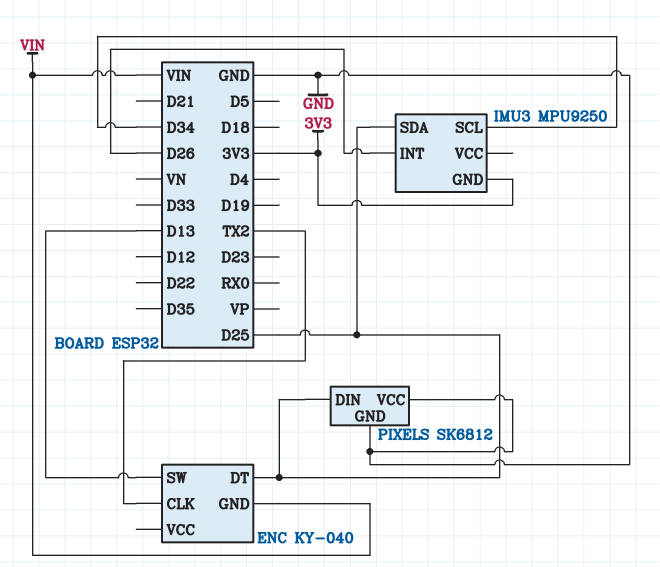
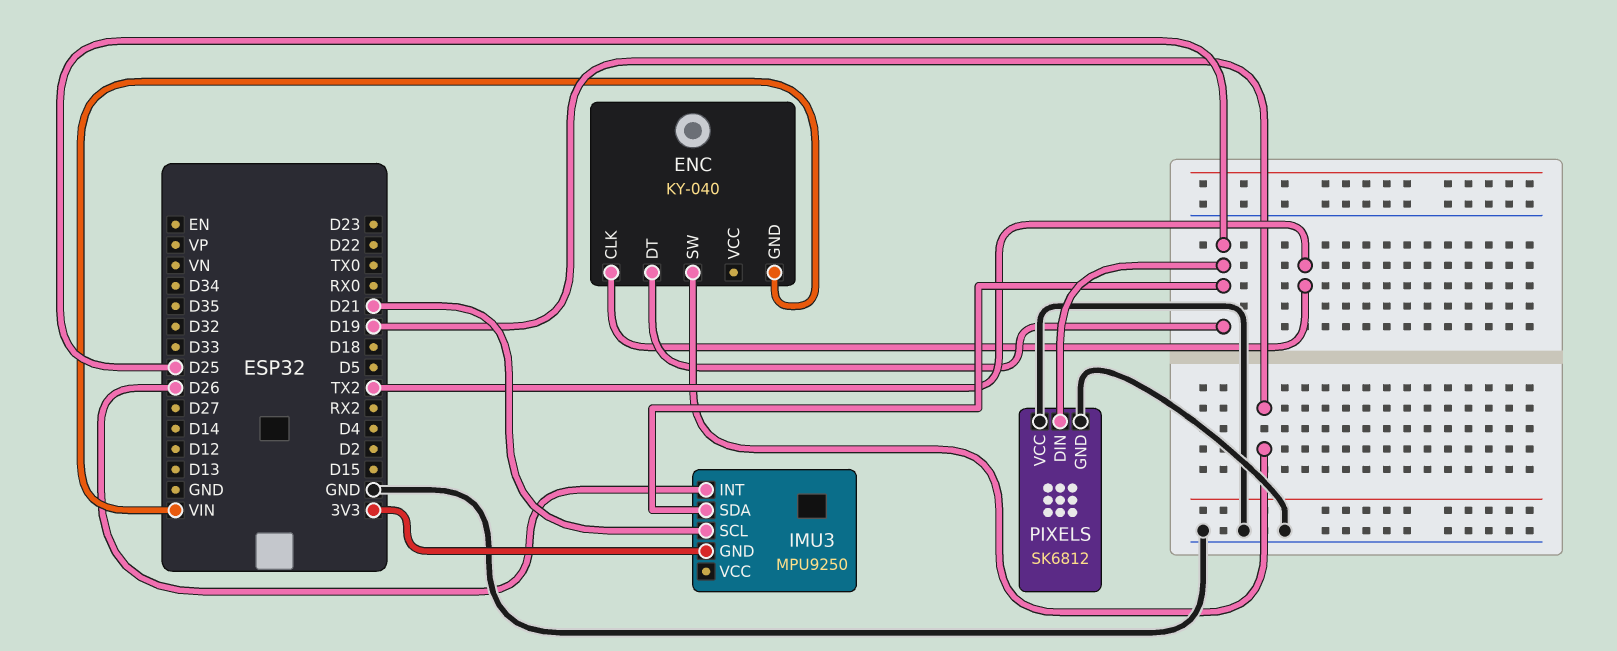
ENC pin SW: D13 -> D19
IMU3 pin SCL: D34 -> D21

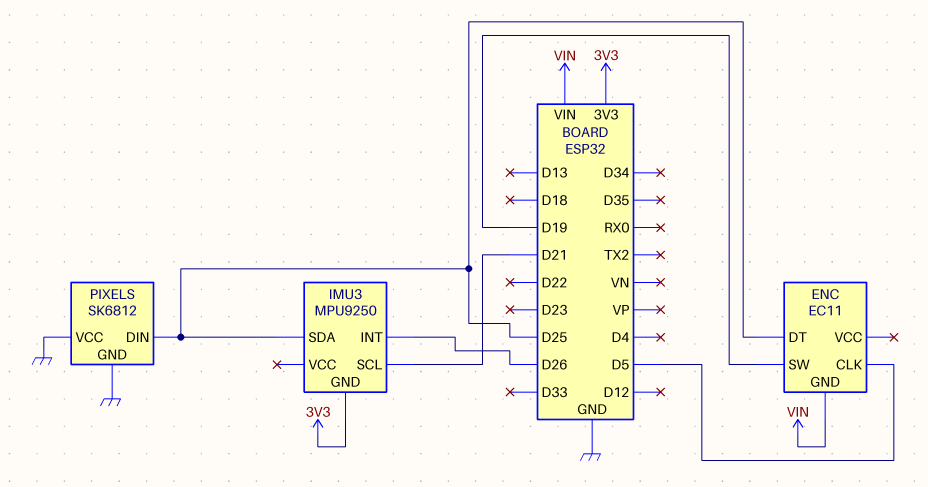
ENC: KY-040 -> EC11
ENC pin CLK: TX2 -> D5

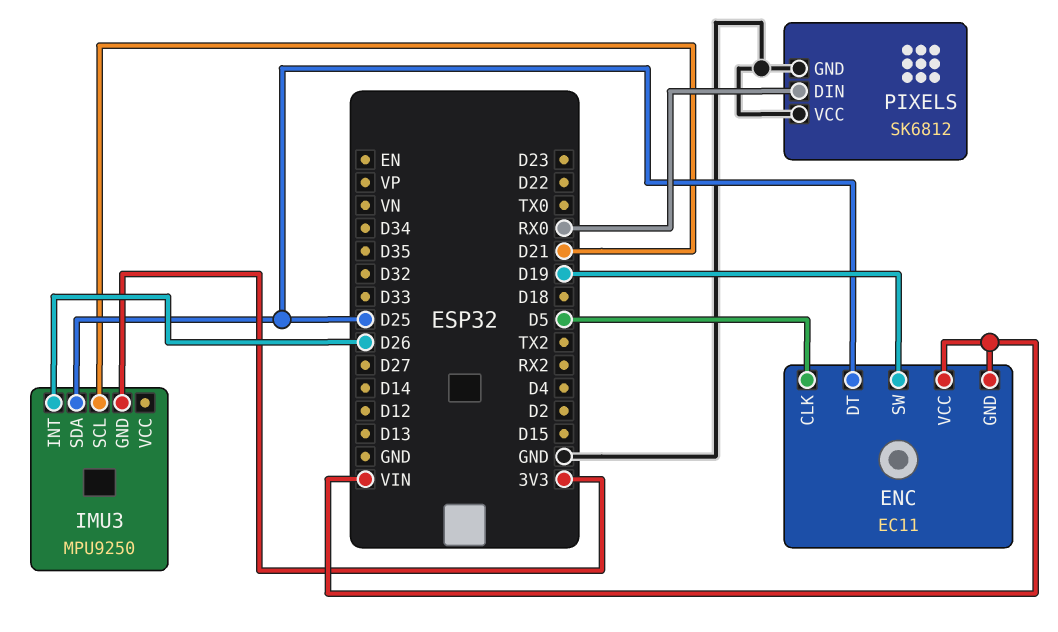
ENC pin VCC: none -> VIN
PIXELS pin DIN: D25 -> RX0

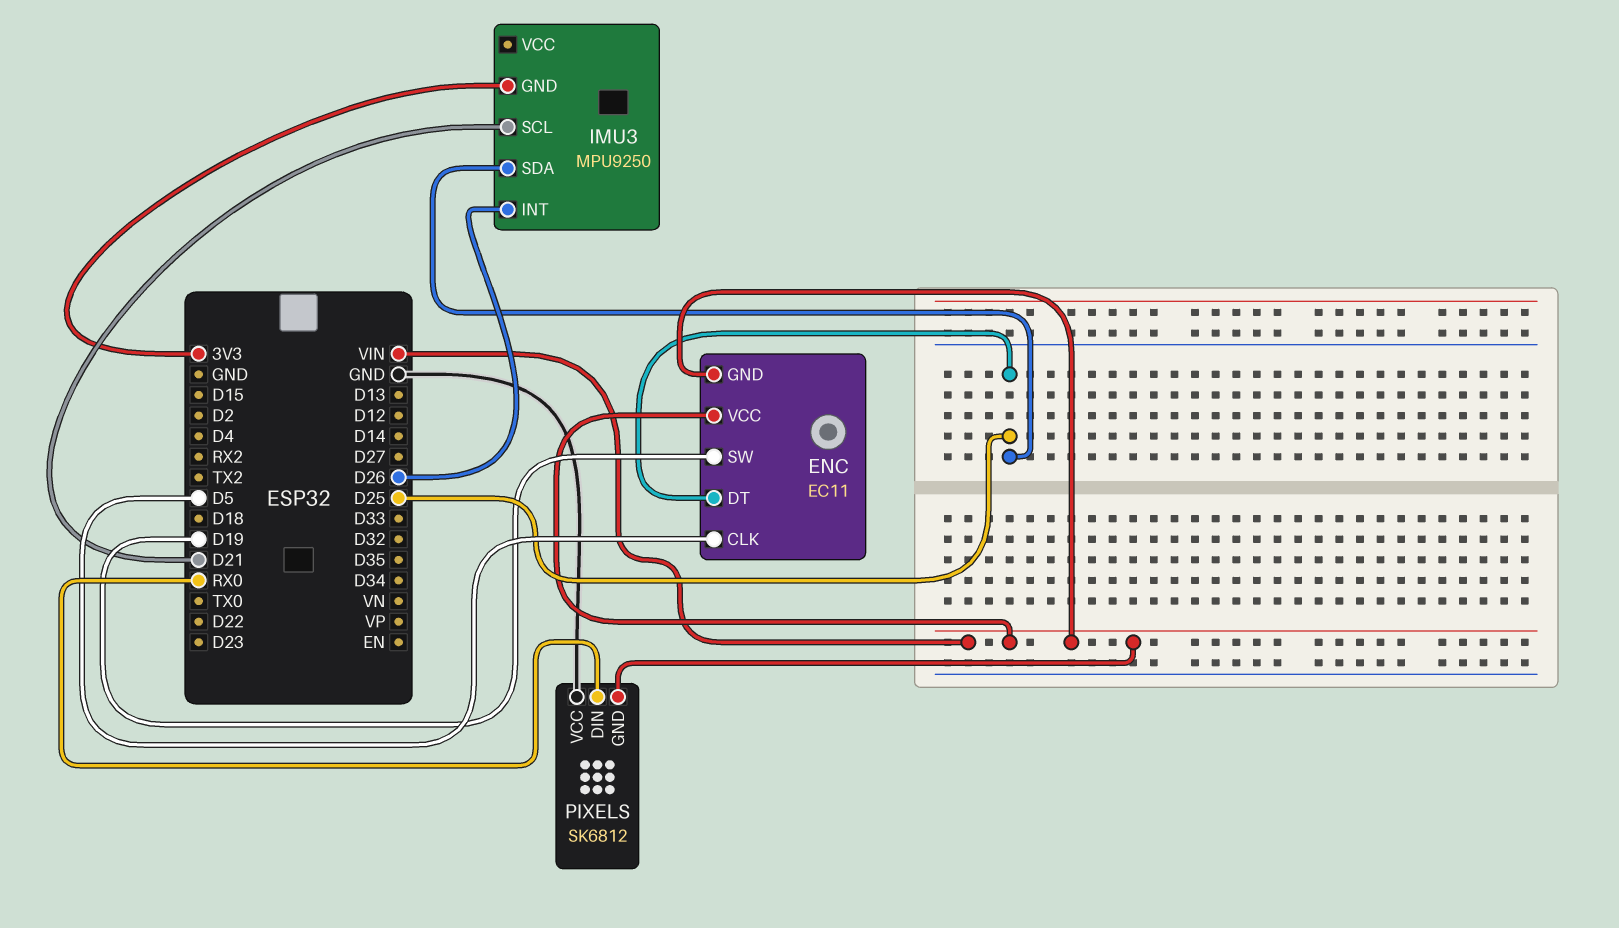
PIXELS pin GND: GND -> VIN

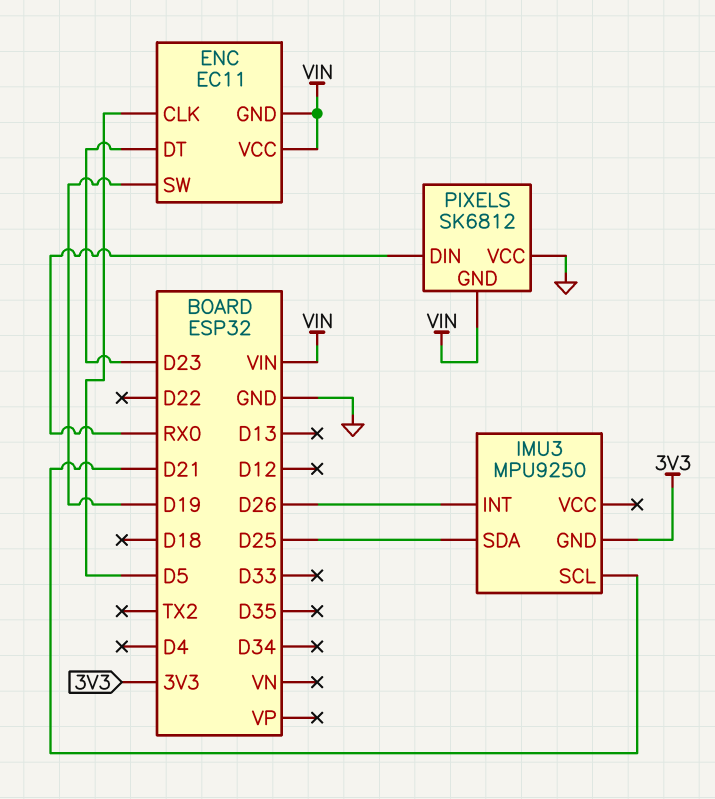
ENC pin DT: D25 -> D23

